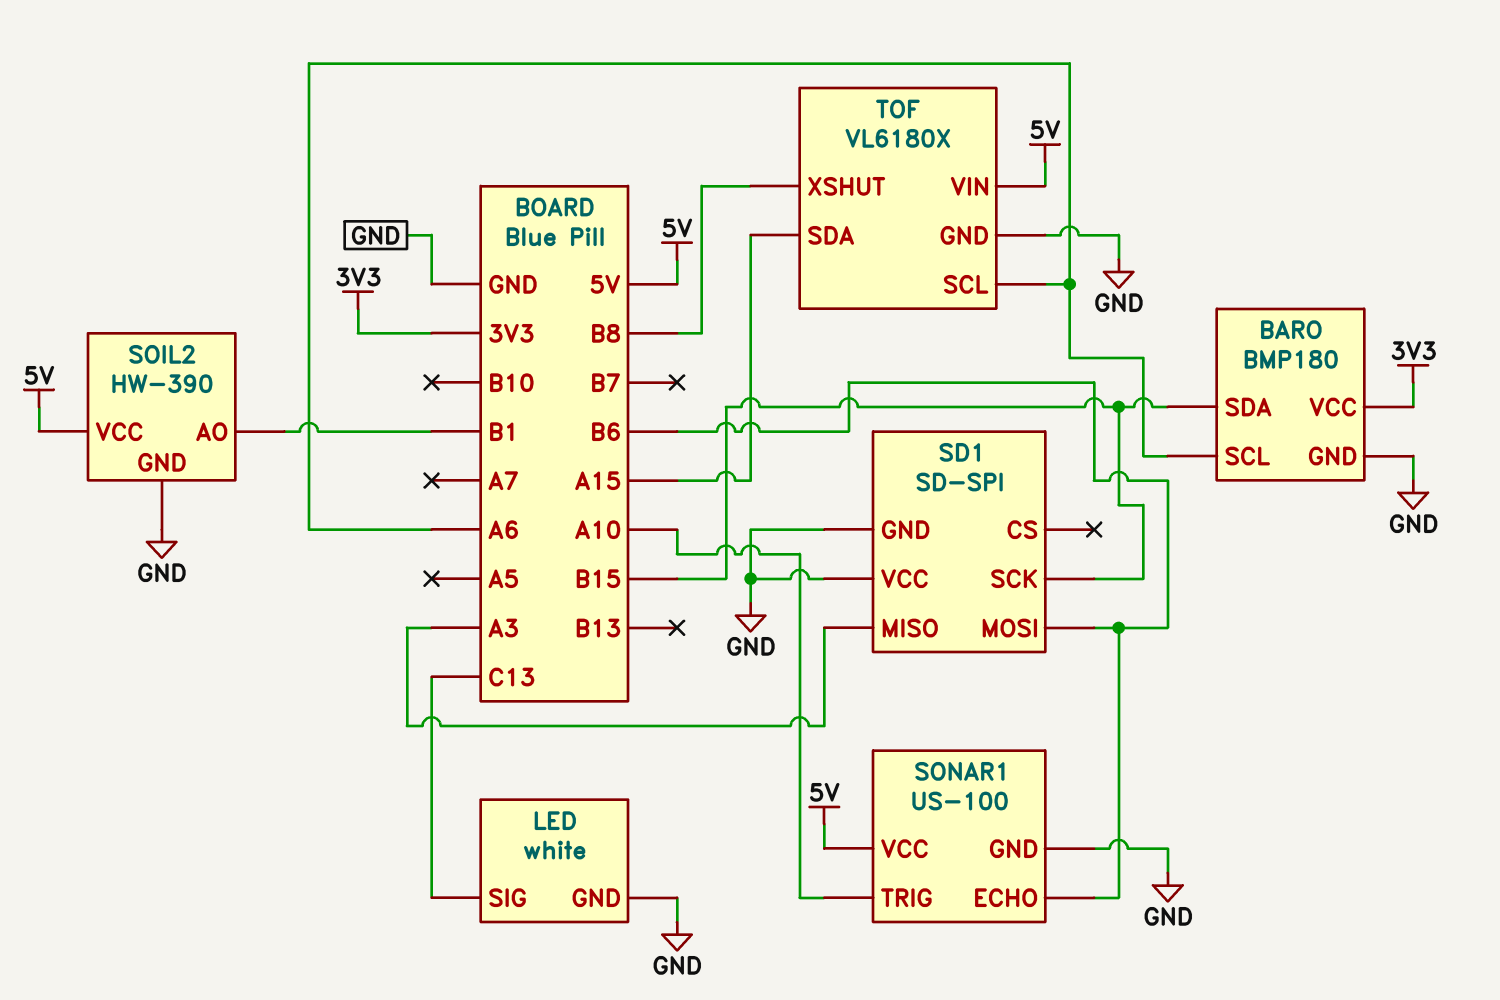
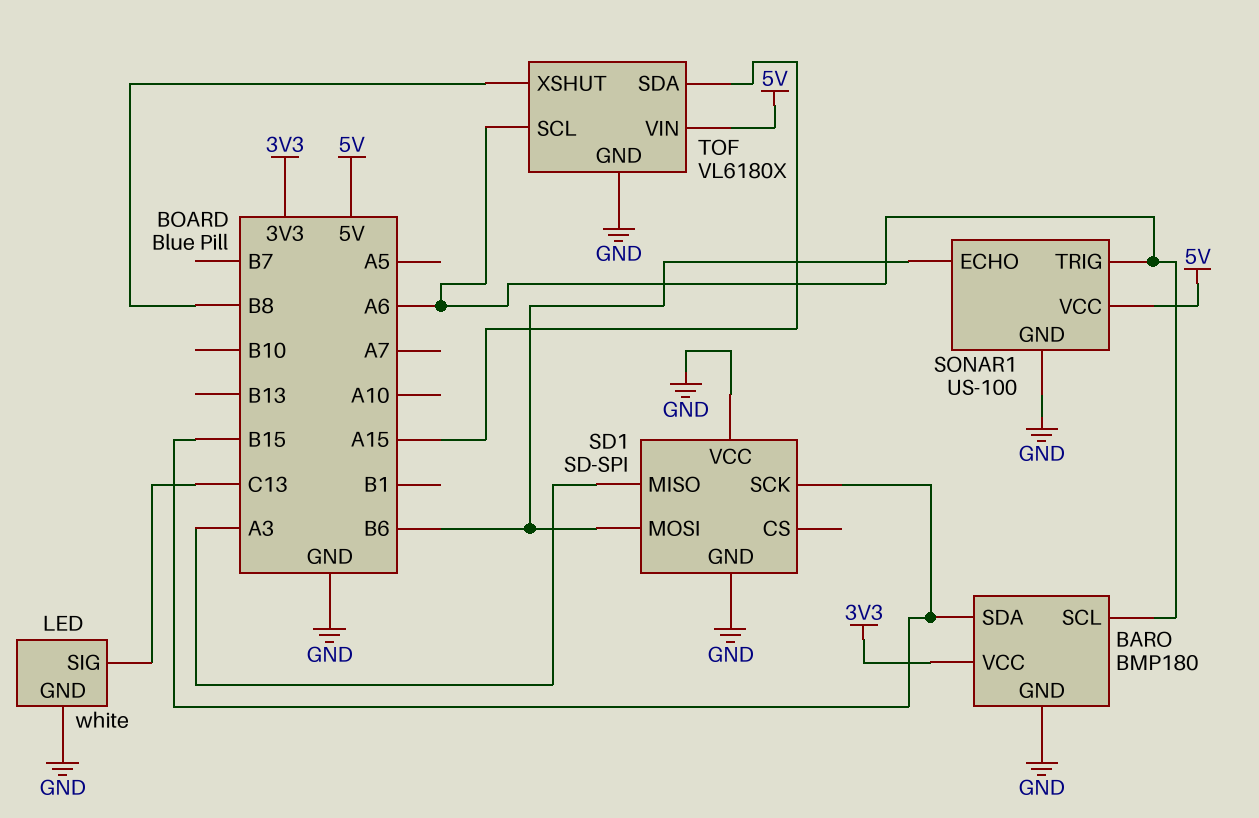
SOIL2: HW-390 -> none
SOIL2 pin AO: B1 -> none
SOIL2 pin GND: GND -> none
SOIL2 pin VCC: 5V -> none
SONAR1 pin TRIG: A10 -> A6

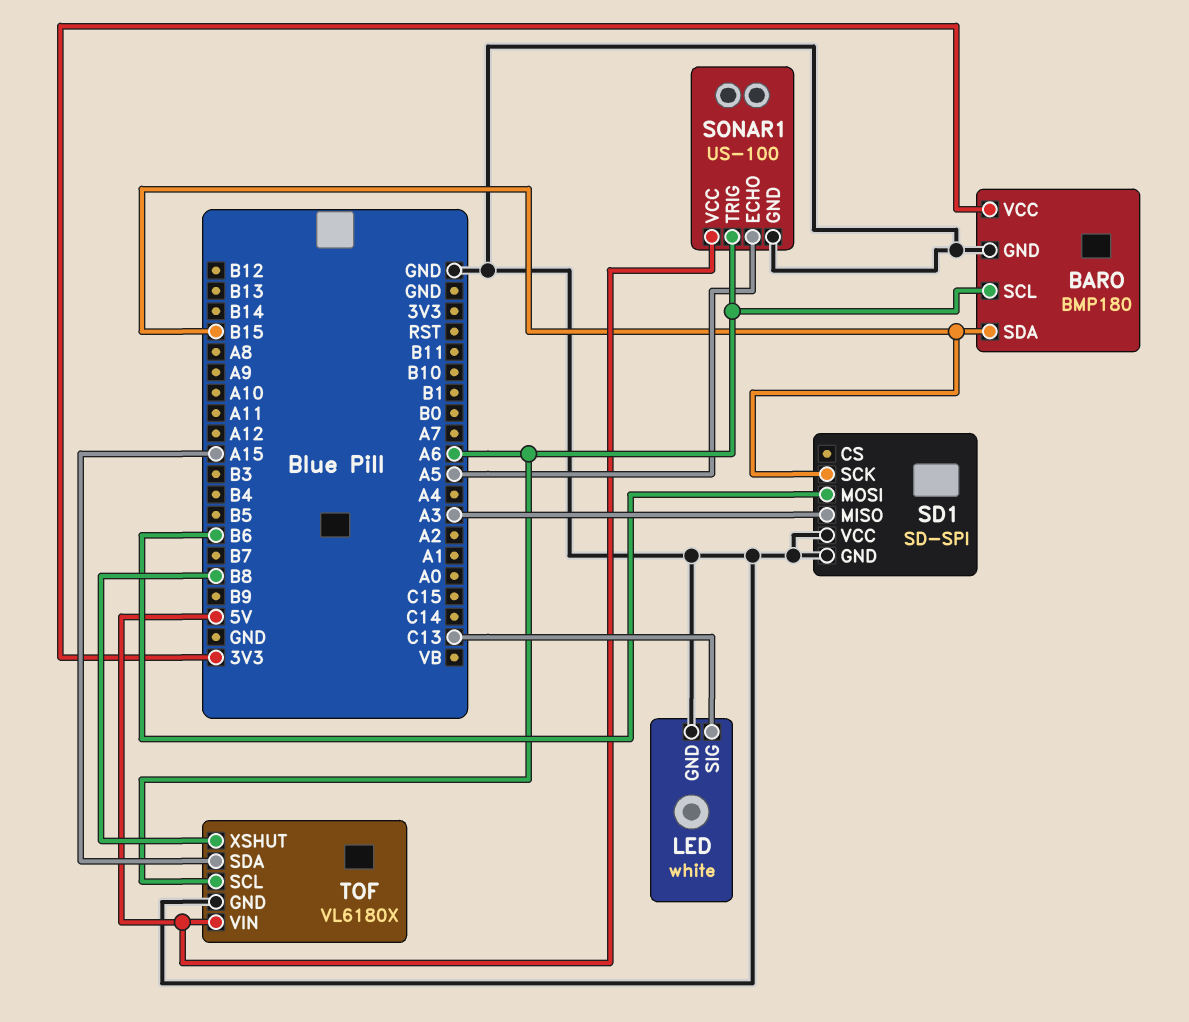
SONAR1 pin ECHO: B6 -> A5

